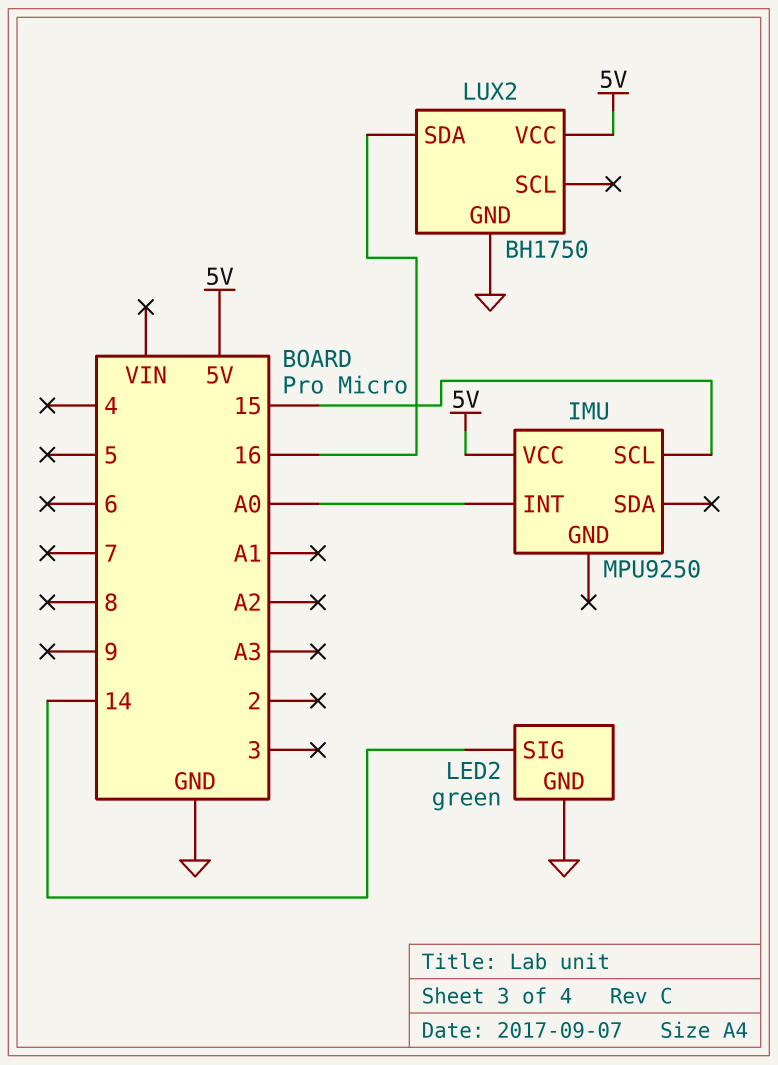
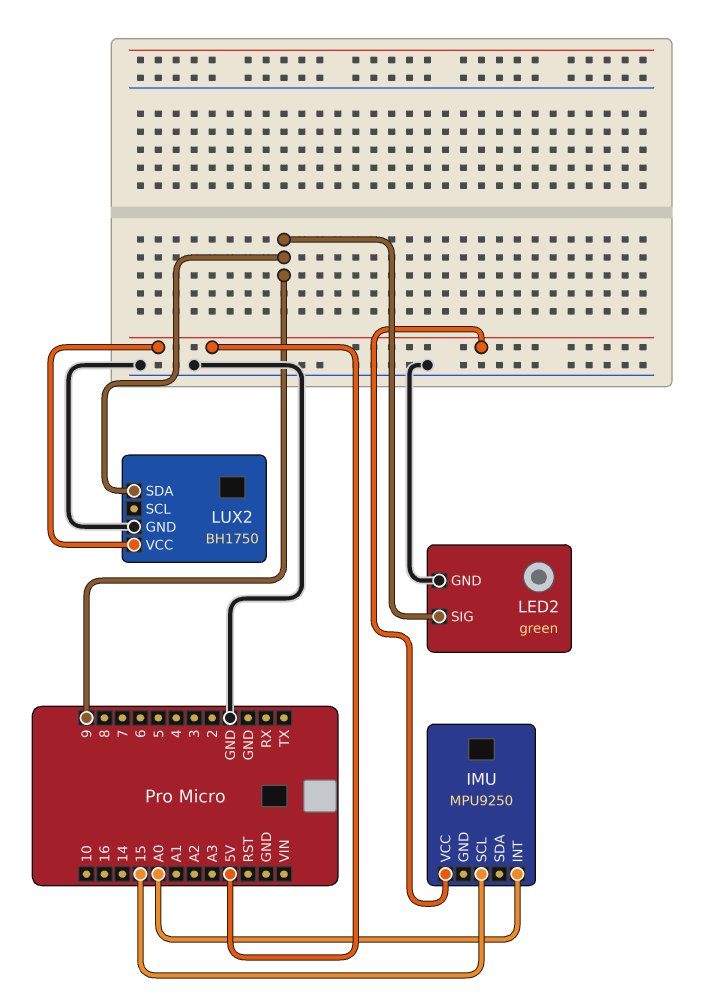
LED2 pin SIG: 14 -> 9
LUX2 pin SDA: 16 -> 9

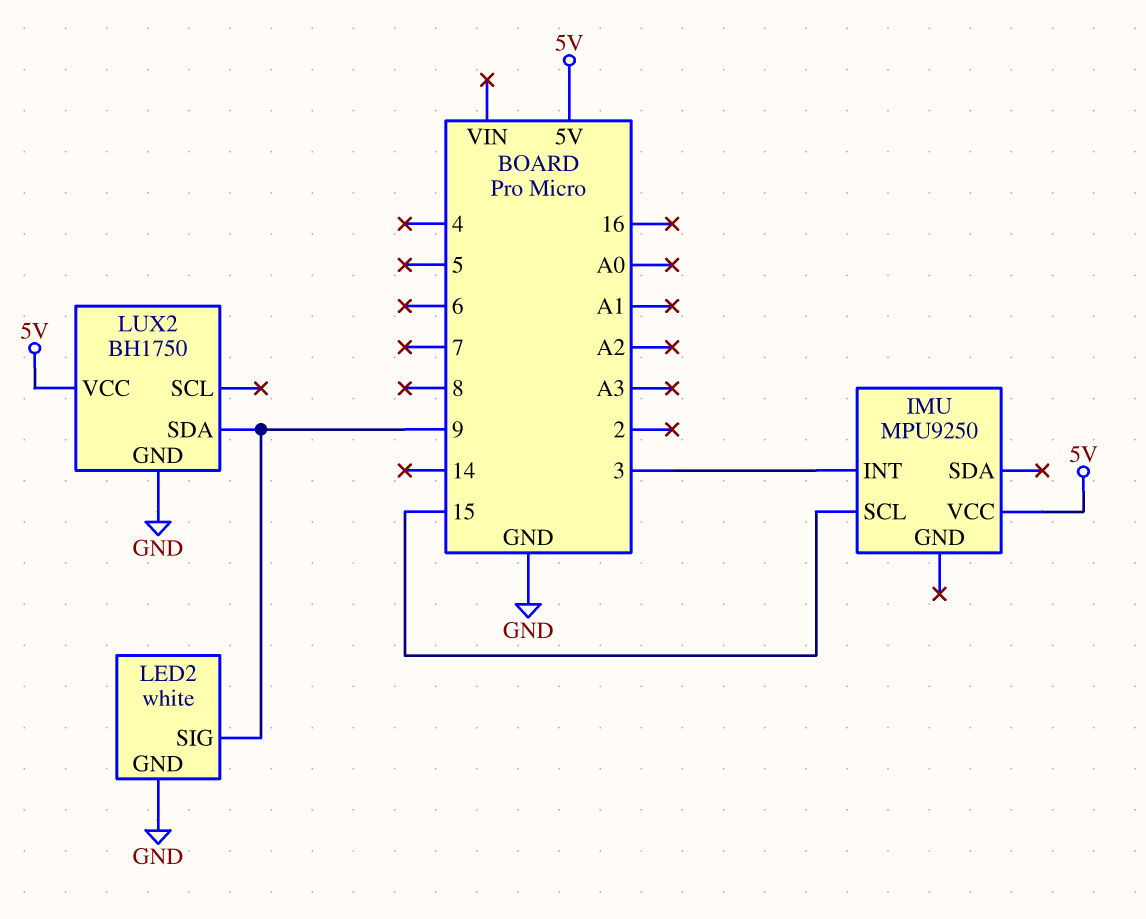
IMU pin INT: A0 -> 3
LED2: green -> white

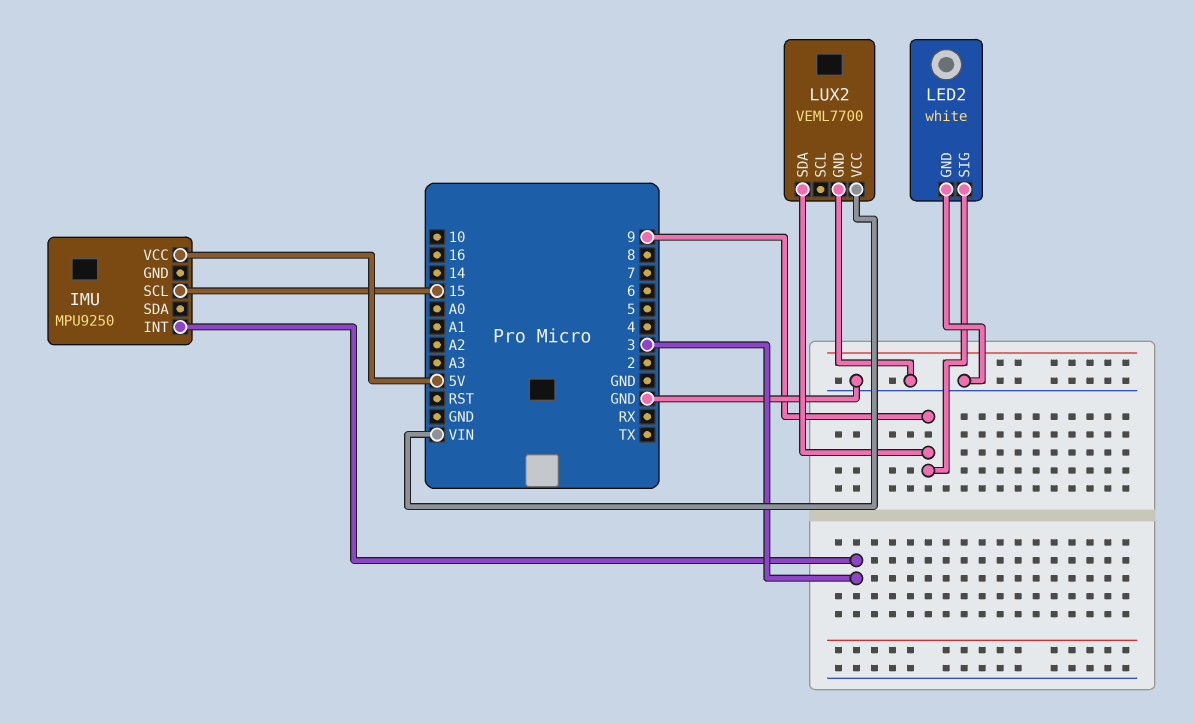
LUX2: BH1750 -> VEML7700
LUX2 pin VCC: 5V -> VIN

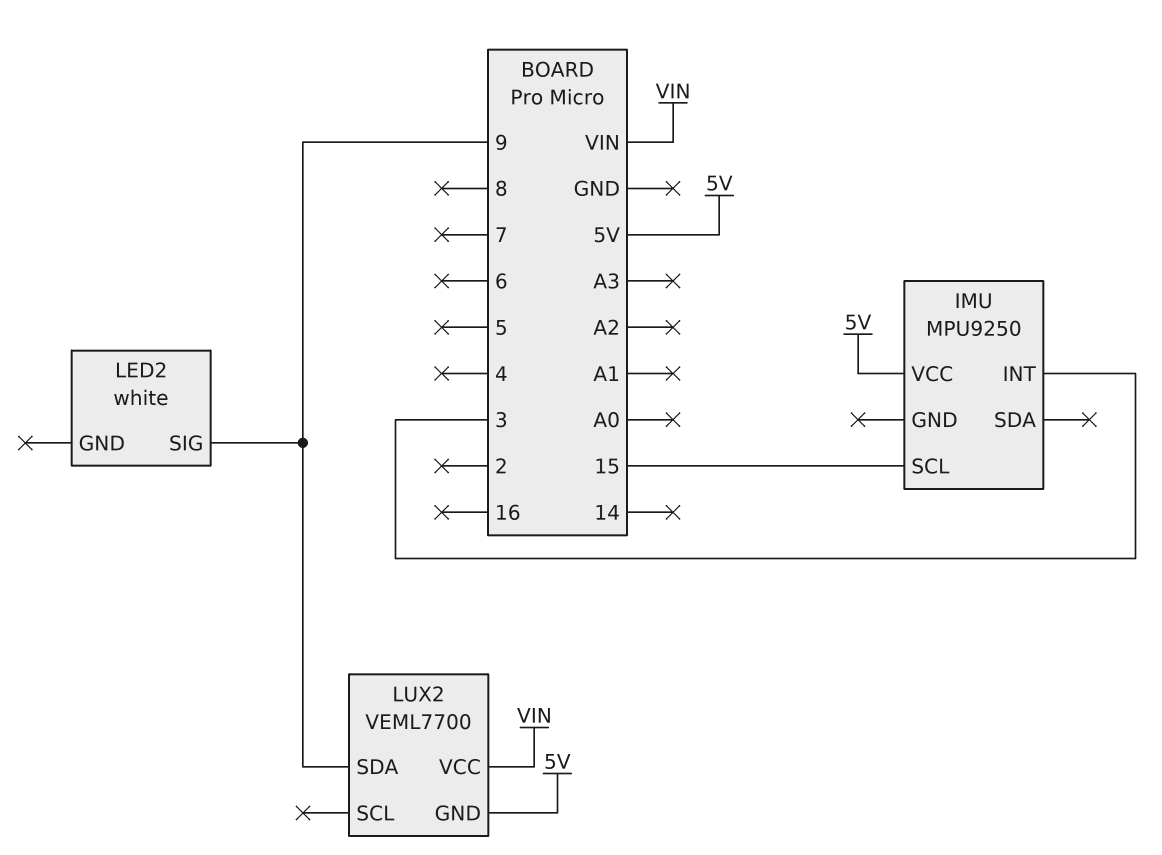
LED2 pin GND: GND -> none
LUX2 pin GND: GND -> 5V

